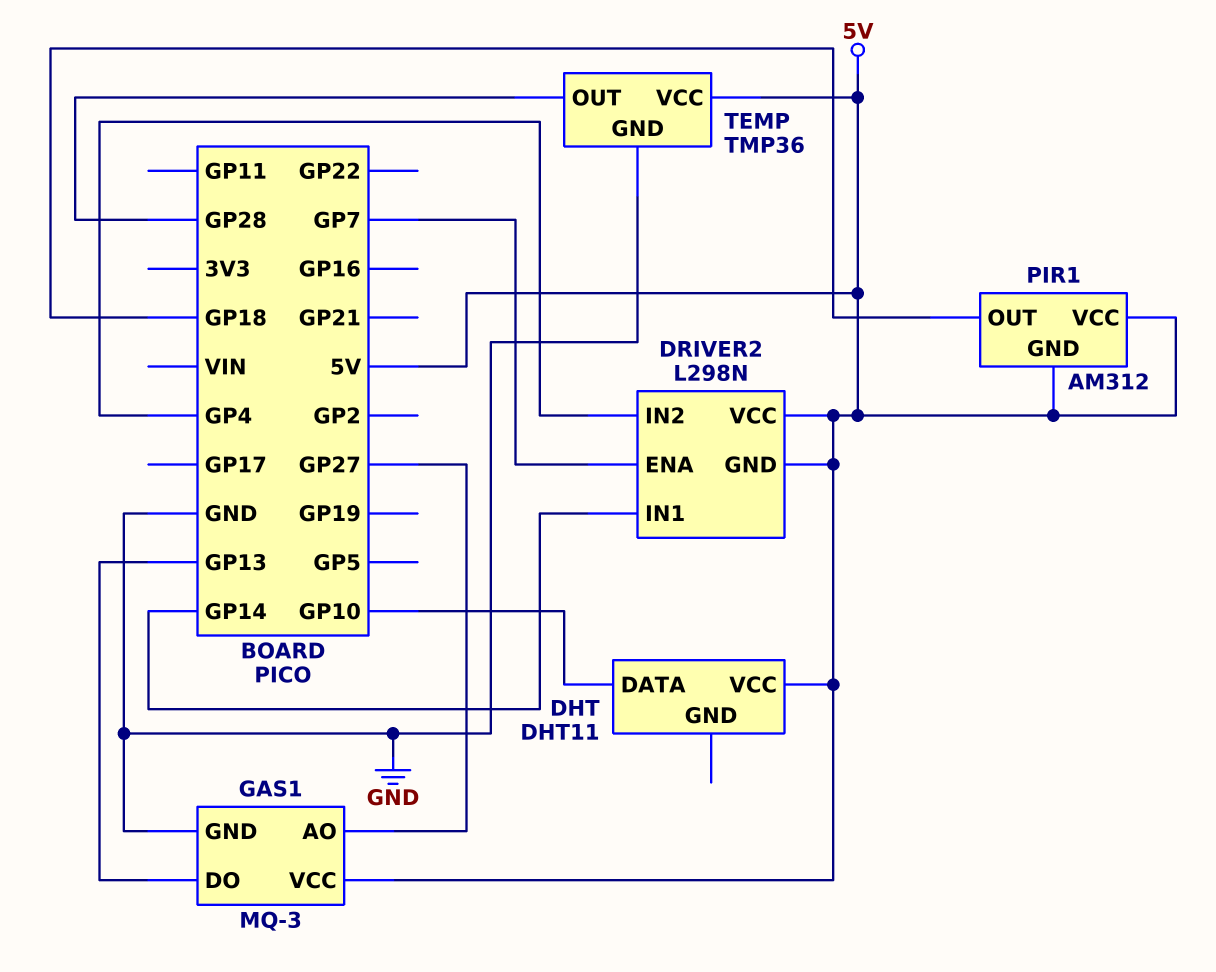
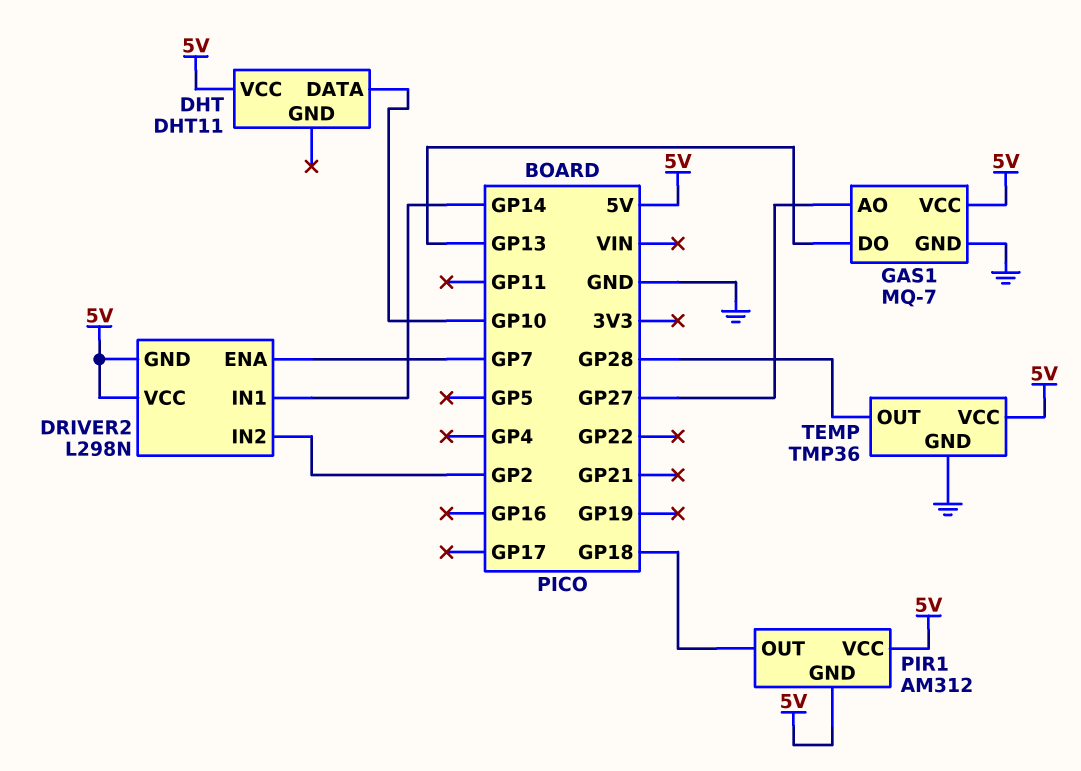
DRIVER2 pin IN2: GP4 -> GP2
GAS1: MQ-3 -> MQ-7

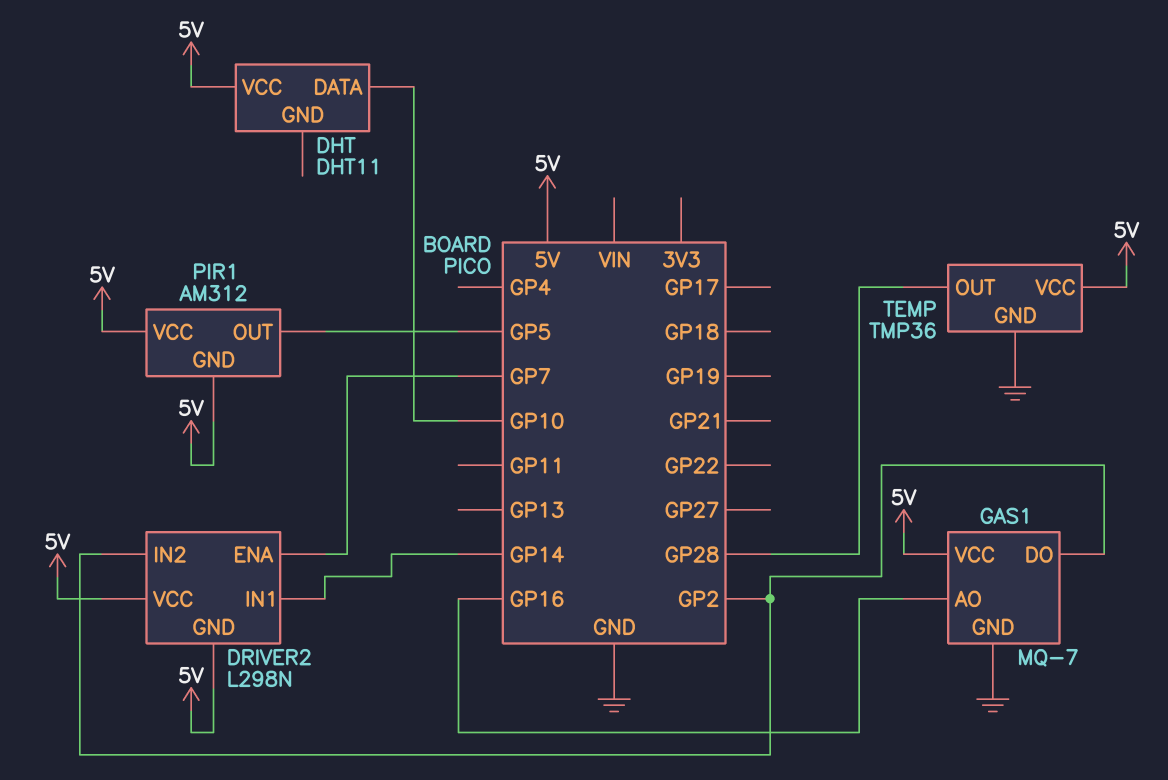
GAS1 pin AO: GP27 -> GP16
GAS1 pin DO: GP13 -> GP2
PIR1 pin OUT: GP18 -> GP5

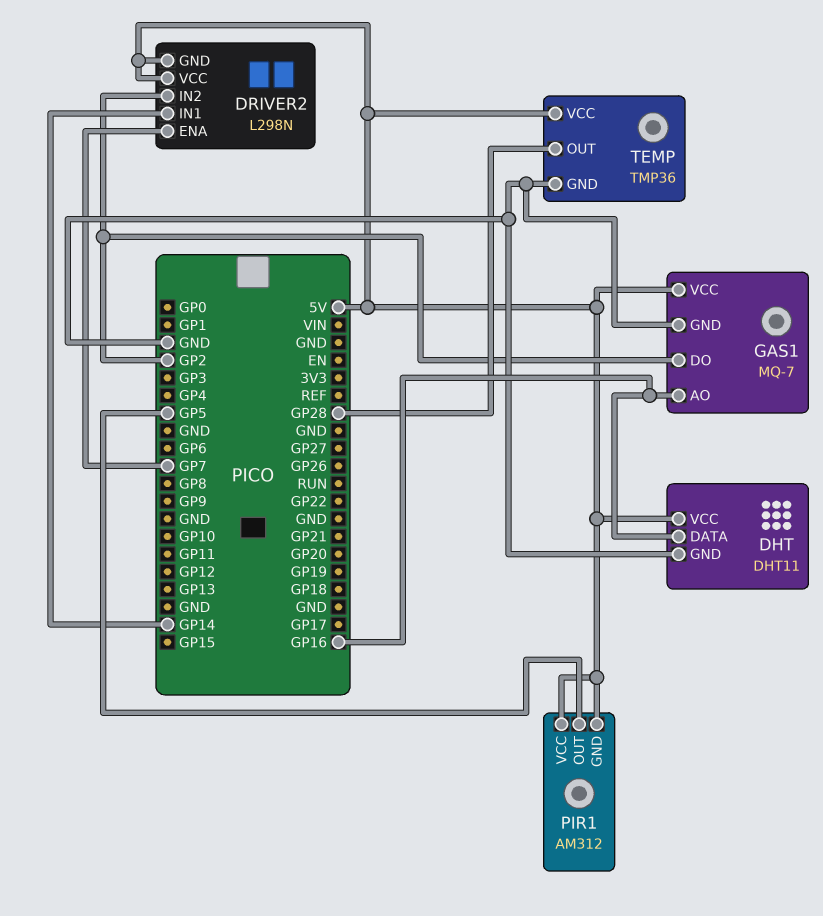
DHT pin DATA: GP10 -> GP16
DHT pin GND: none -> GND

